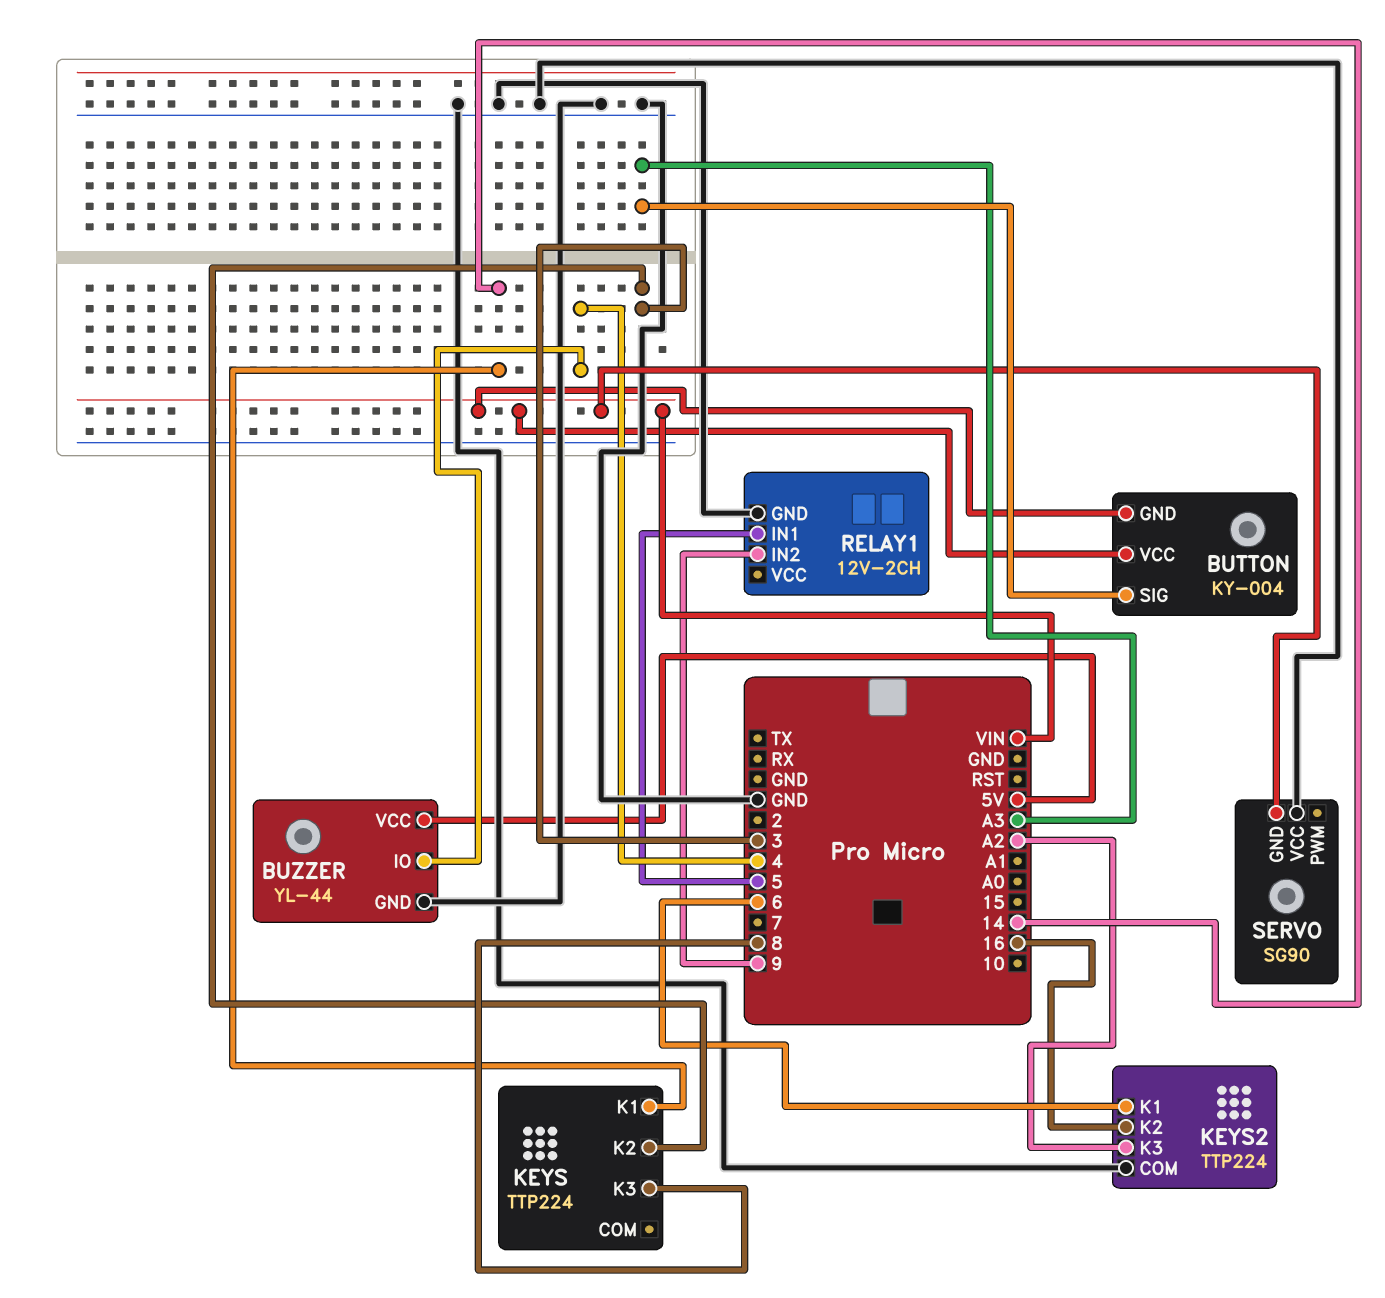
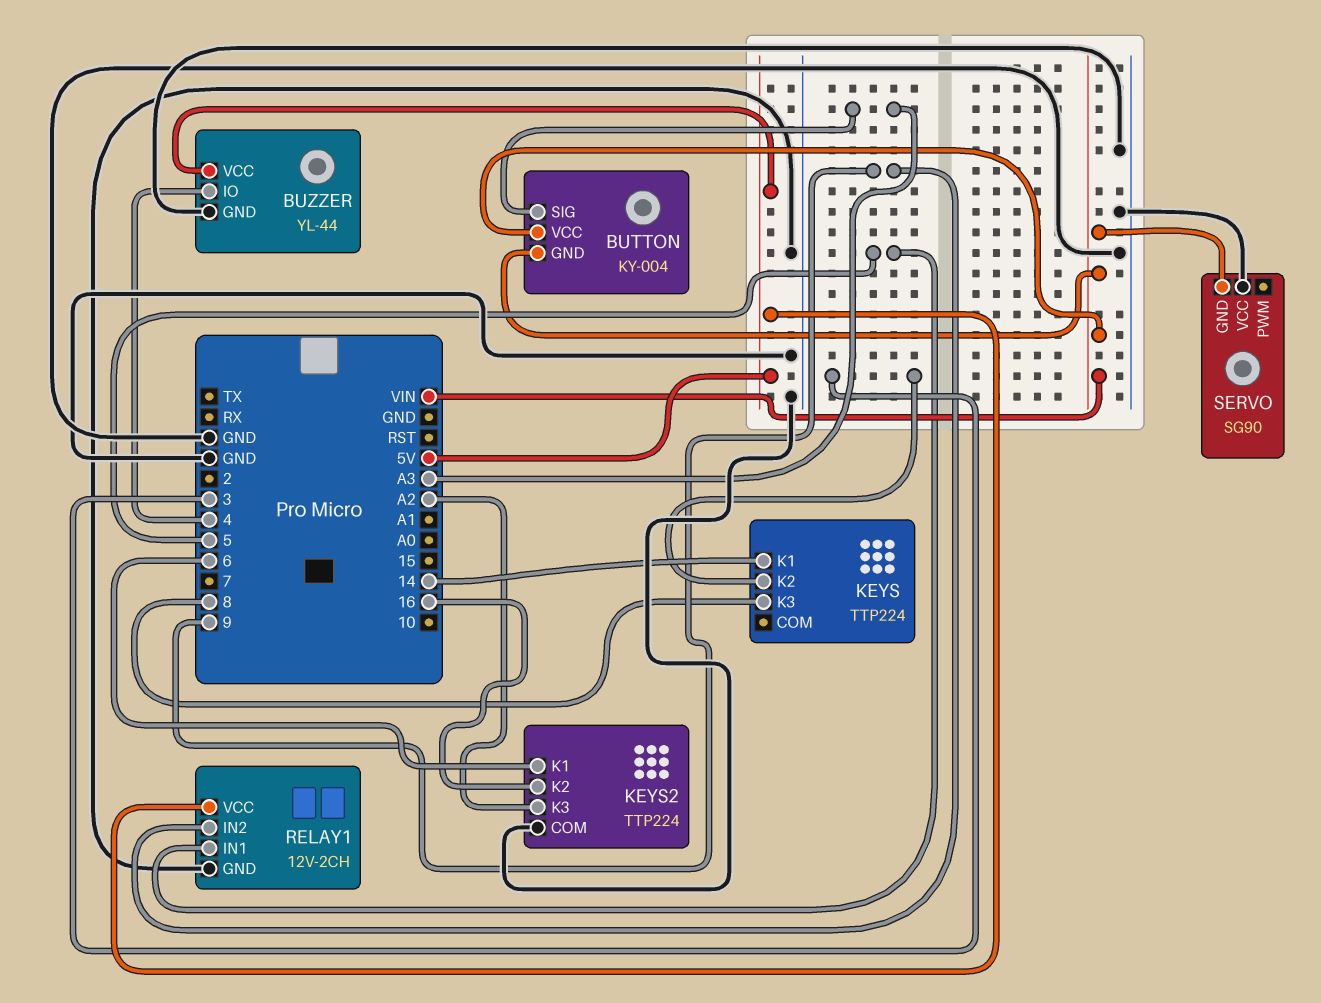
RELAY1 pin VCC: none -> 5V

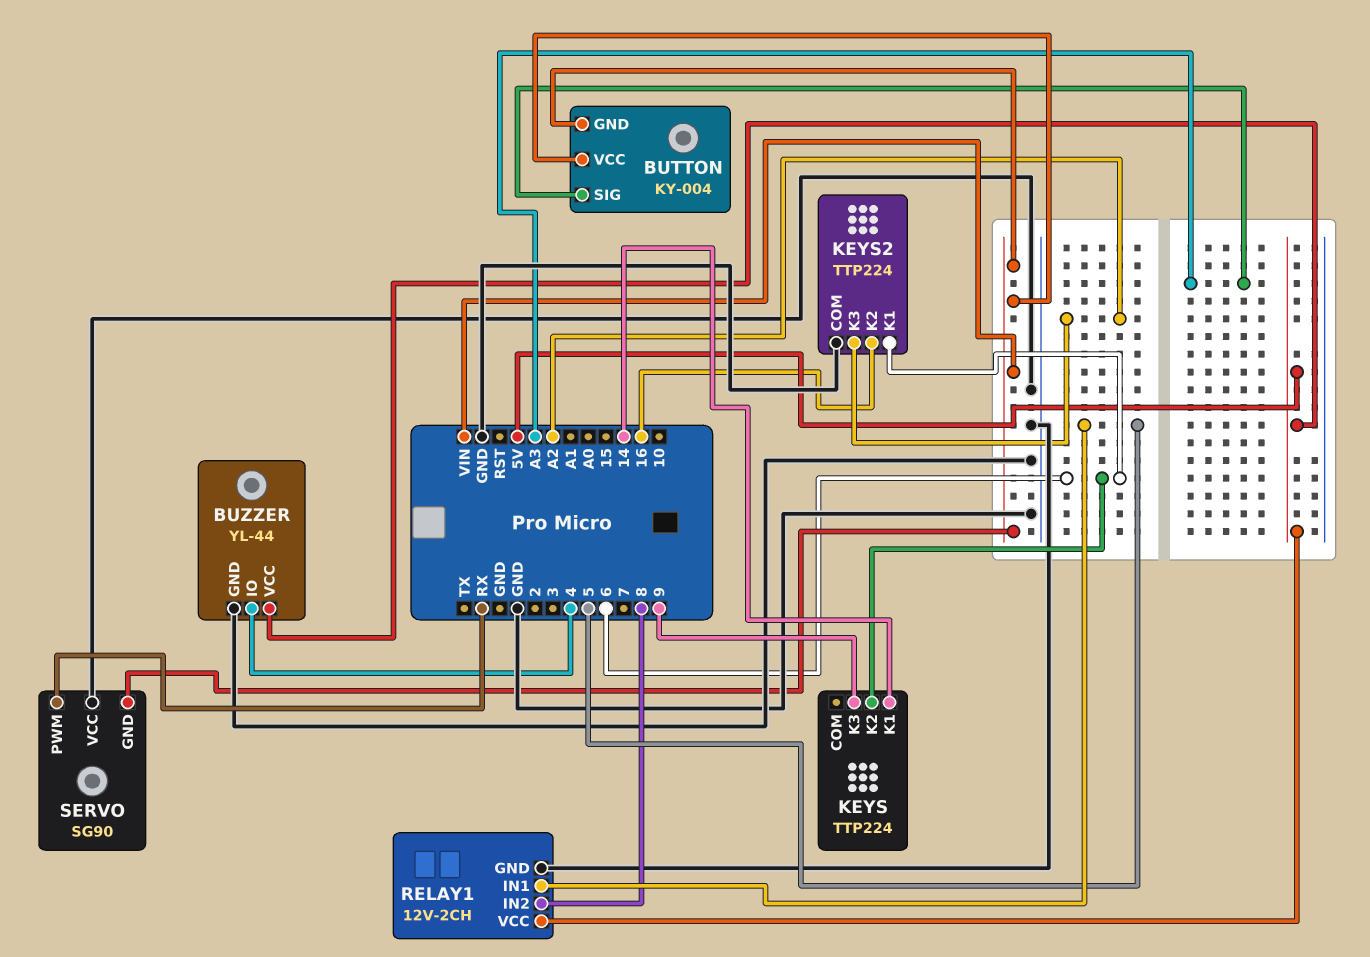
KEYS pin K2: 3 -> 6
KEYS pin K3: 8 -> 9
RELAY1 pin IN2: 9 -> 8
SERVO pin PWM: none -> RX

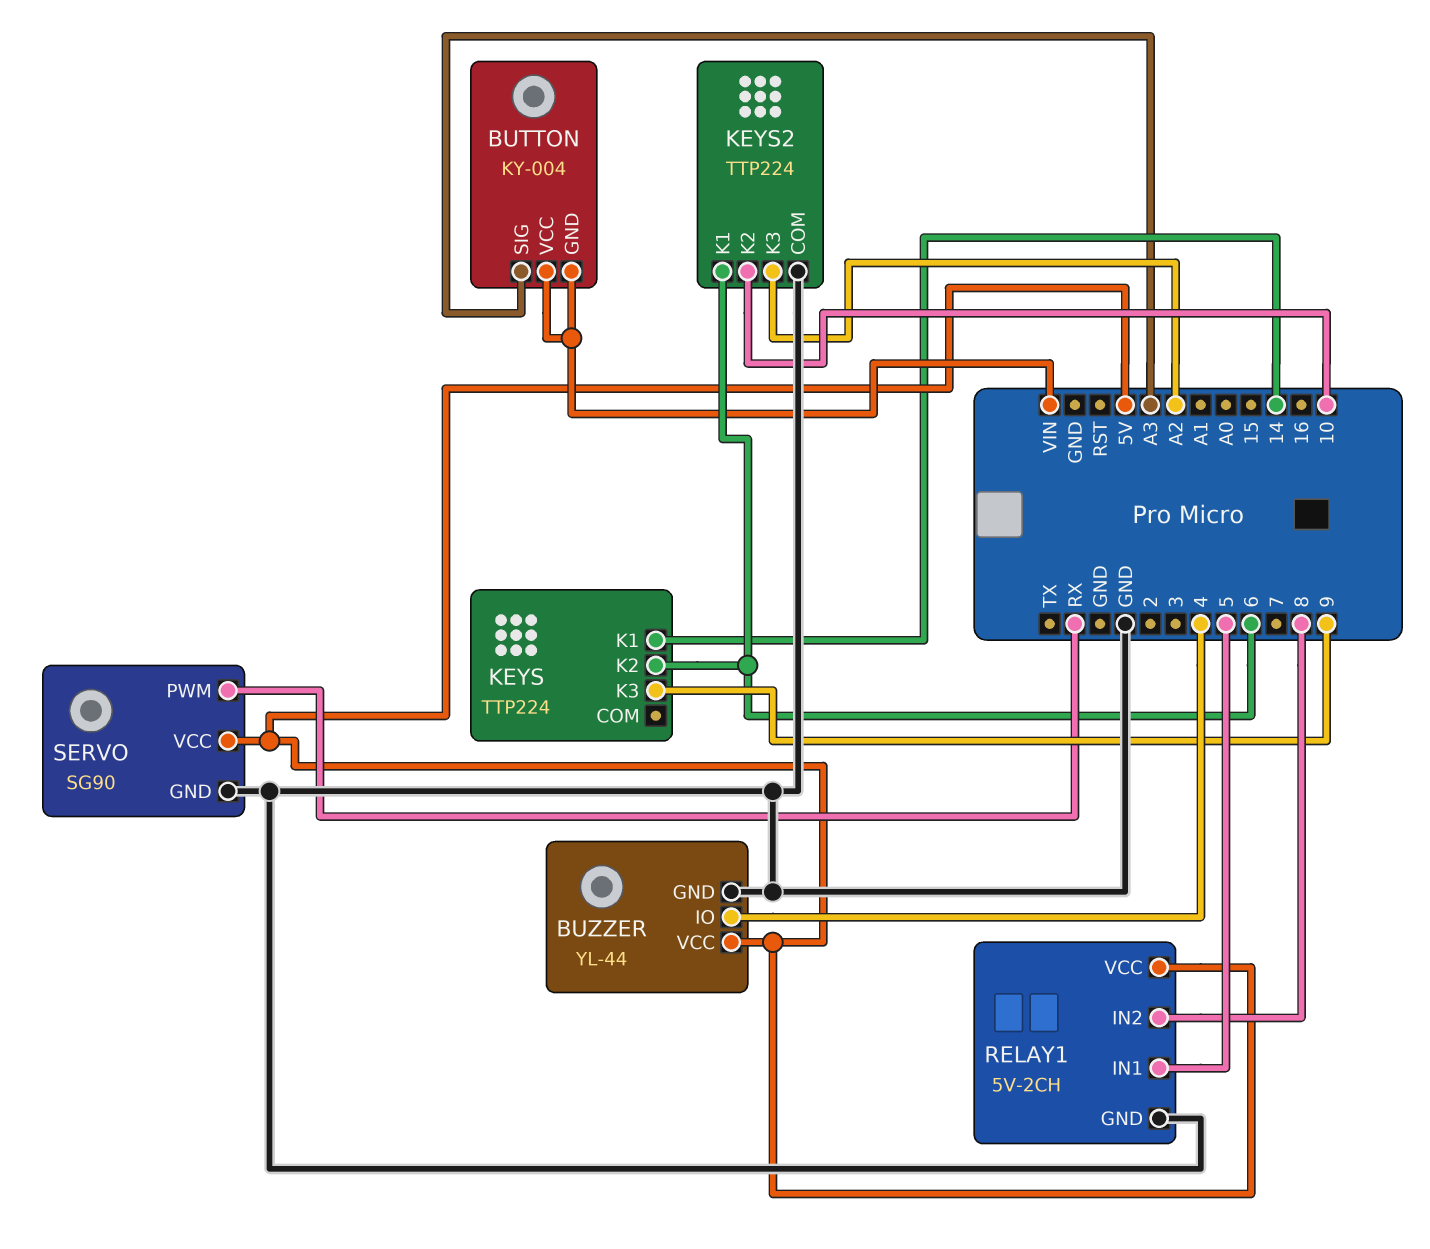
KEYS2 pin K2: 16 -> 10
RELAY1: 12V-2CH -> 5V-2CH
SERVO pin GND: VIN -> GND
SERVO pin VCC: GND -> 5V

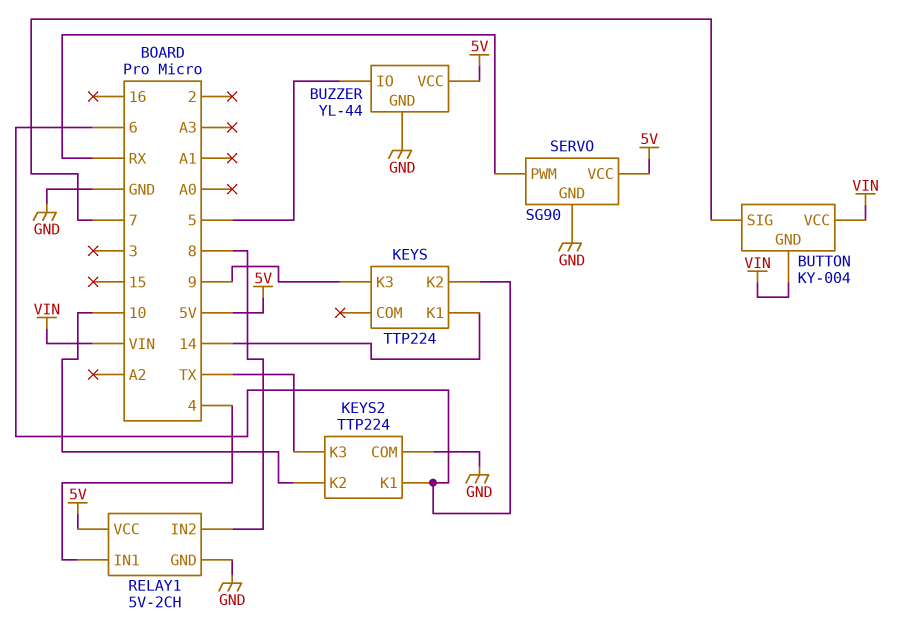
BUTTON pin SIG: A3 -> 7
BUZZER pin IO: 4 -> 5
KEYS2 pin K3: A2 -> TX
RELAY1 pin IN1: 5 -> 4

